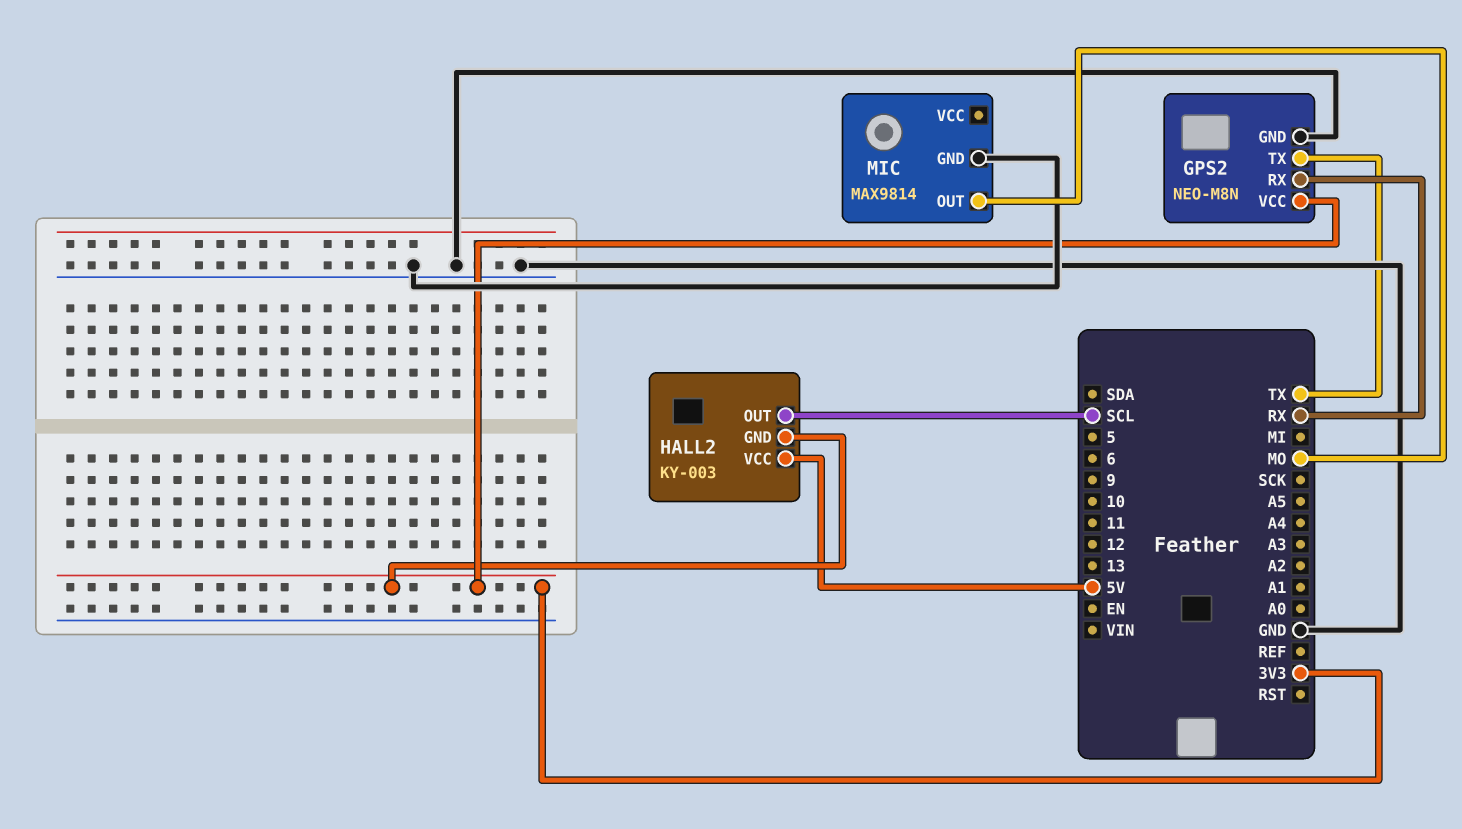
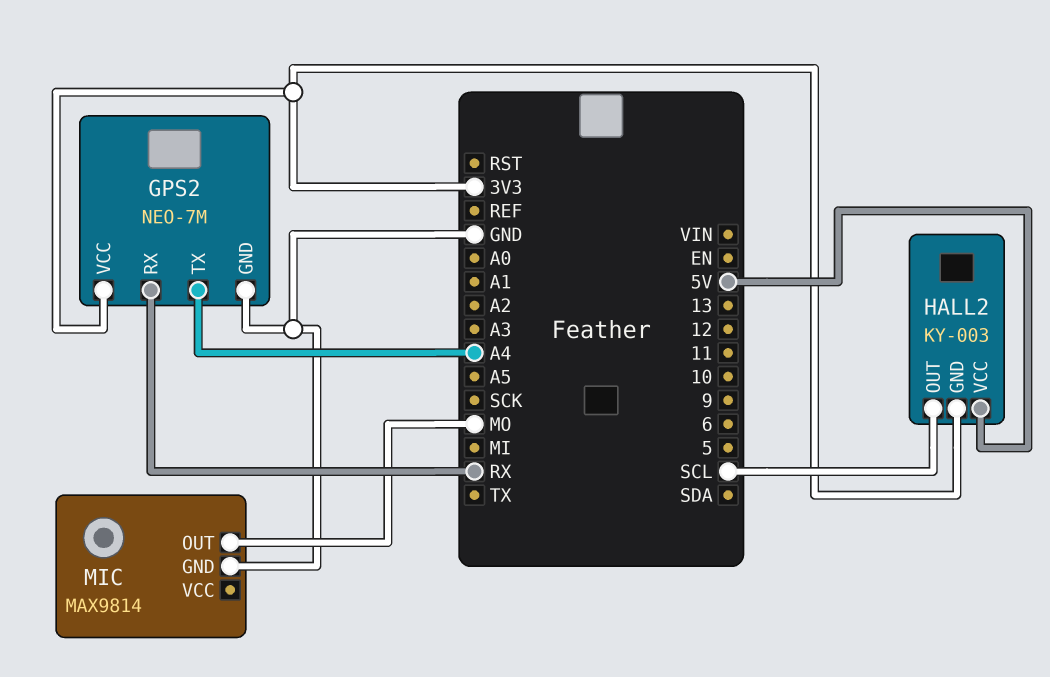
GPS2: NEO-M8N -> NEO-7M
GPS2 pin TX: TX -> A4

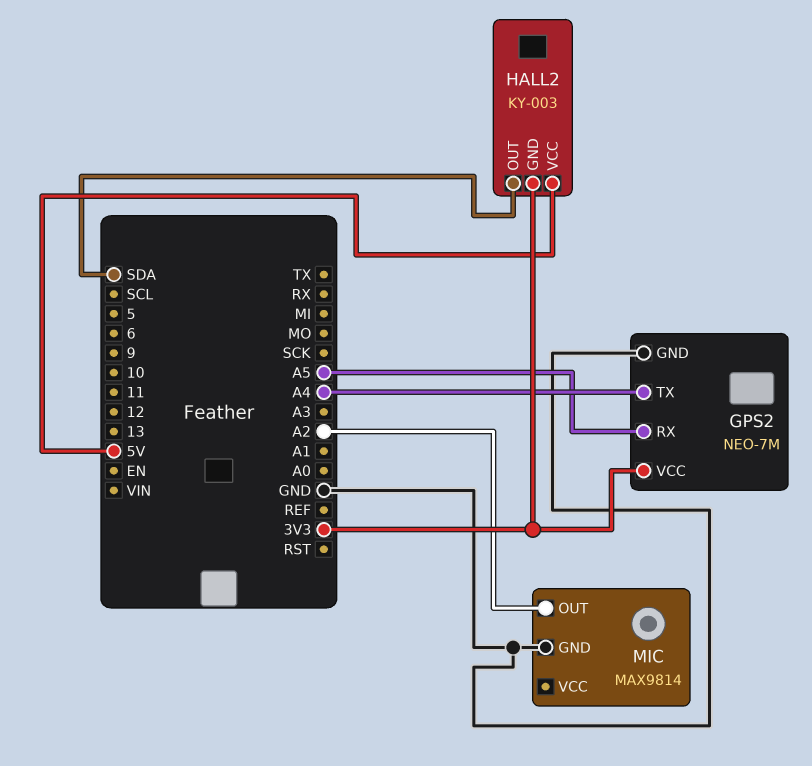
GPS2 pin RX: RX -> A5
HALL2 pin OUT: SCL -> SDA
MIC pin OUT: MO -> A2

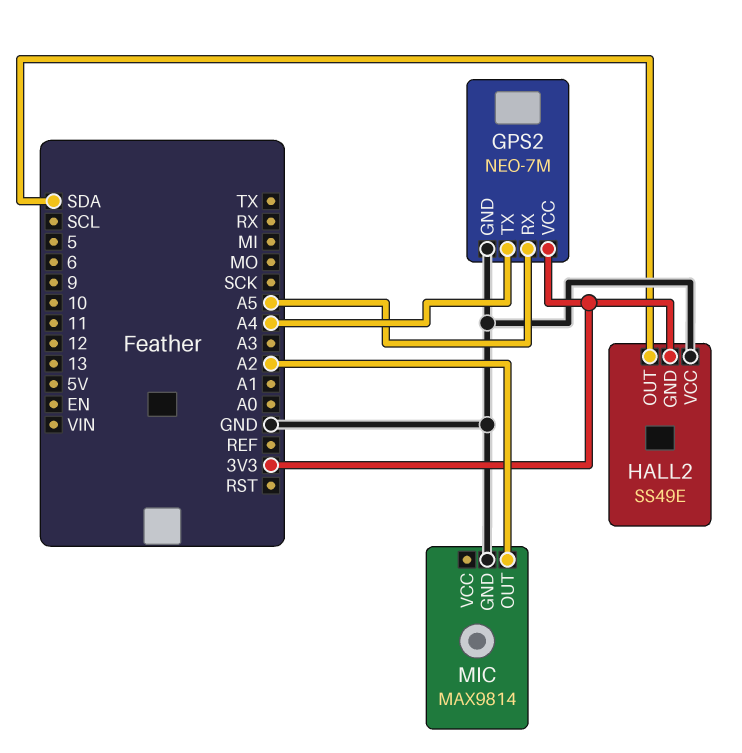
HALL2: KY-003 -> SS49E
HALL2 pin VCC: 5V -> GND

